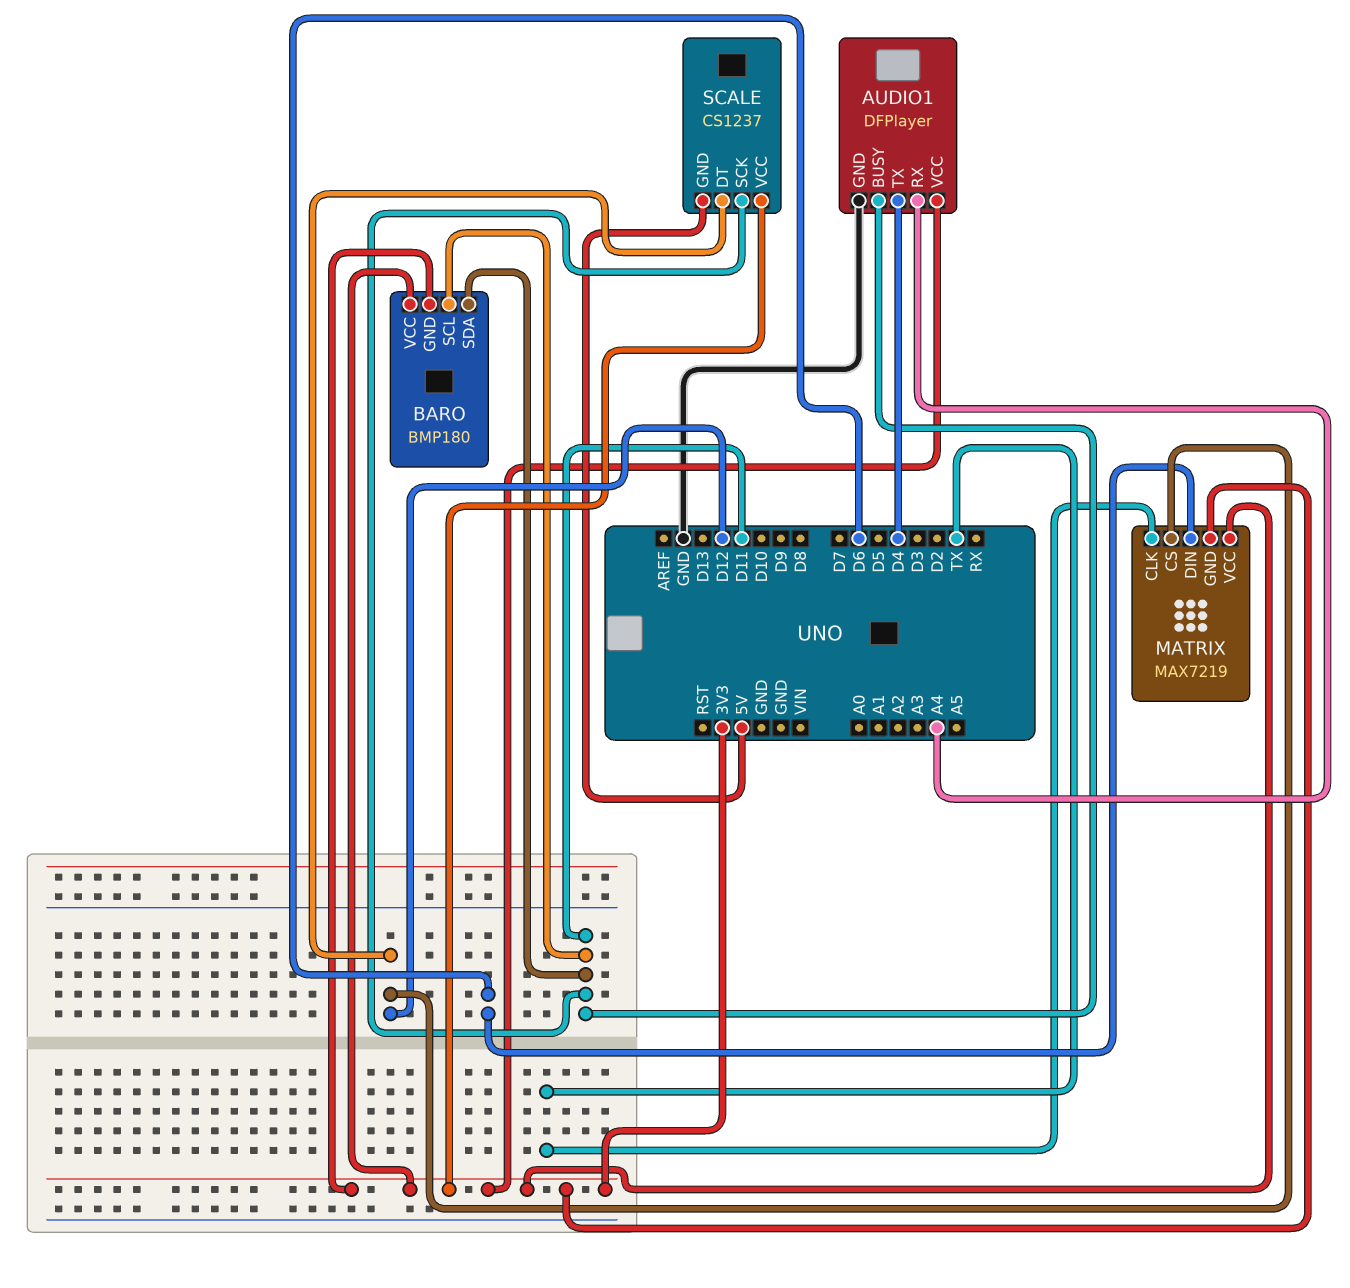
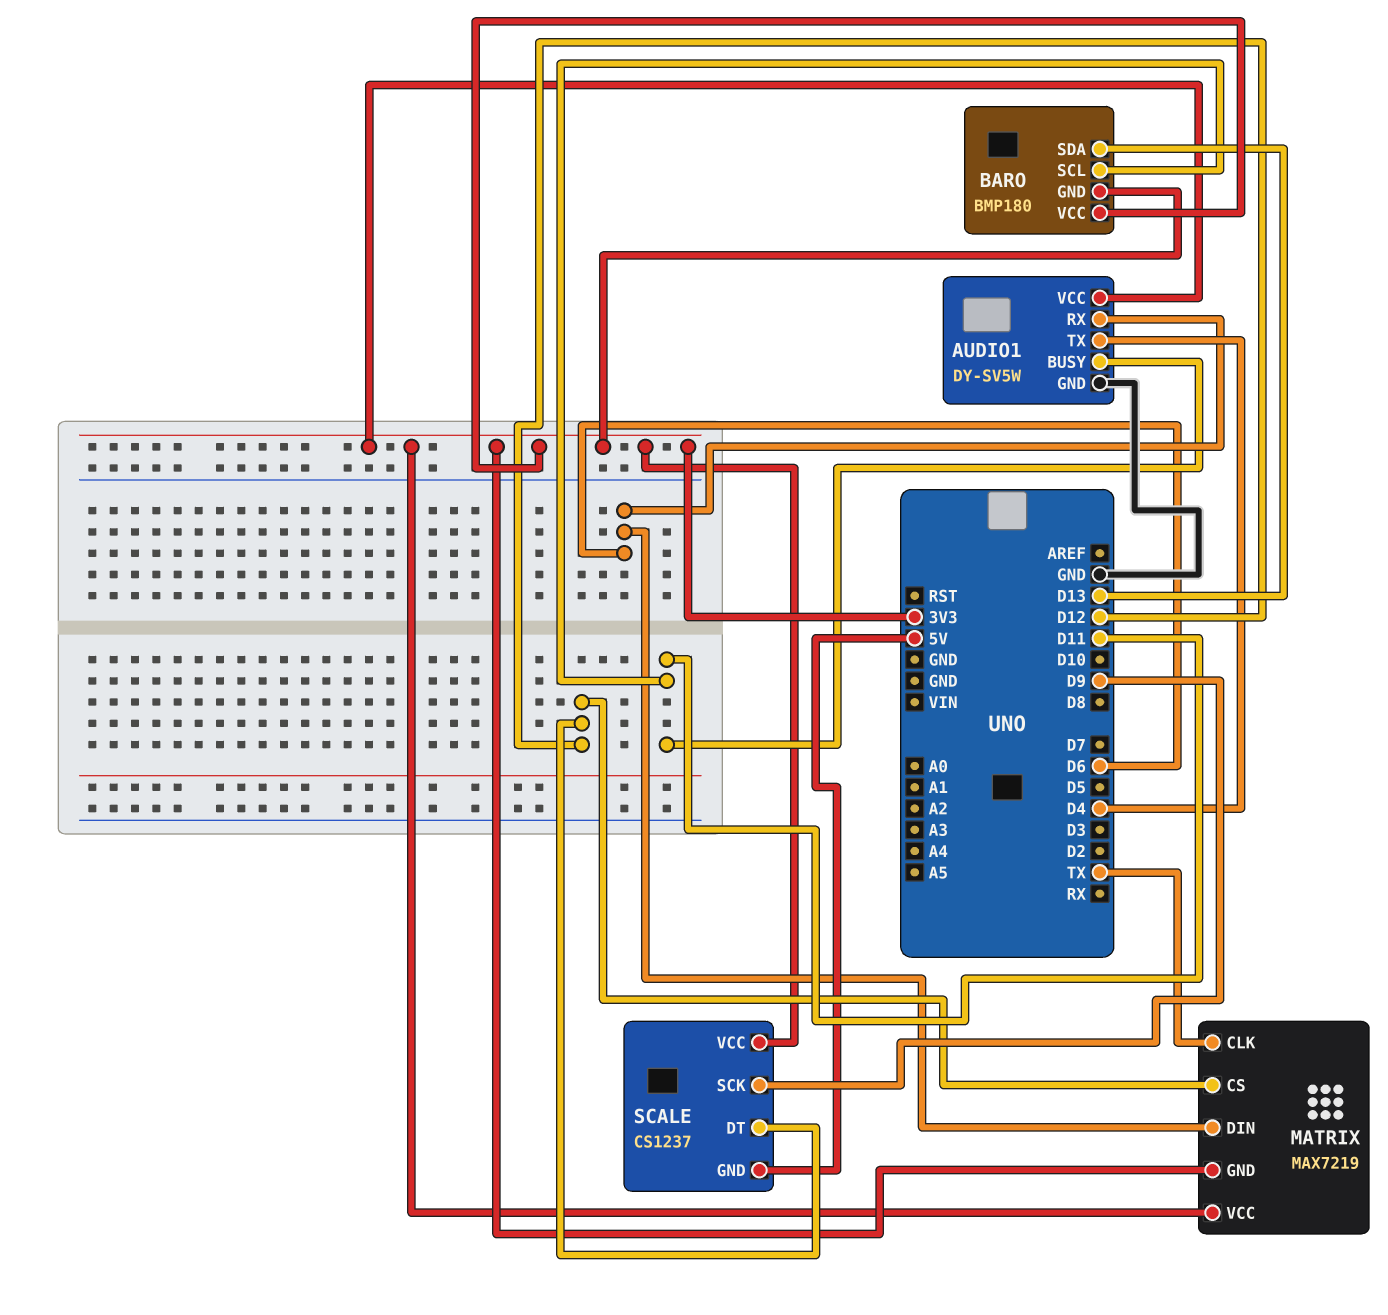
AUDIO1: DFPlayer -> DY-SV5W
AUDIO1 pin RX: A4 -> D6
BARO pin SDA: D11 -> D13
SCALE pin SCK: D11 -> D9

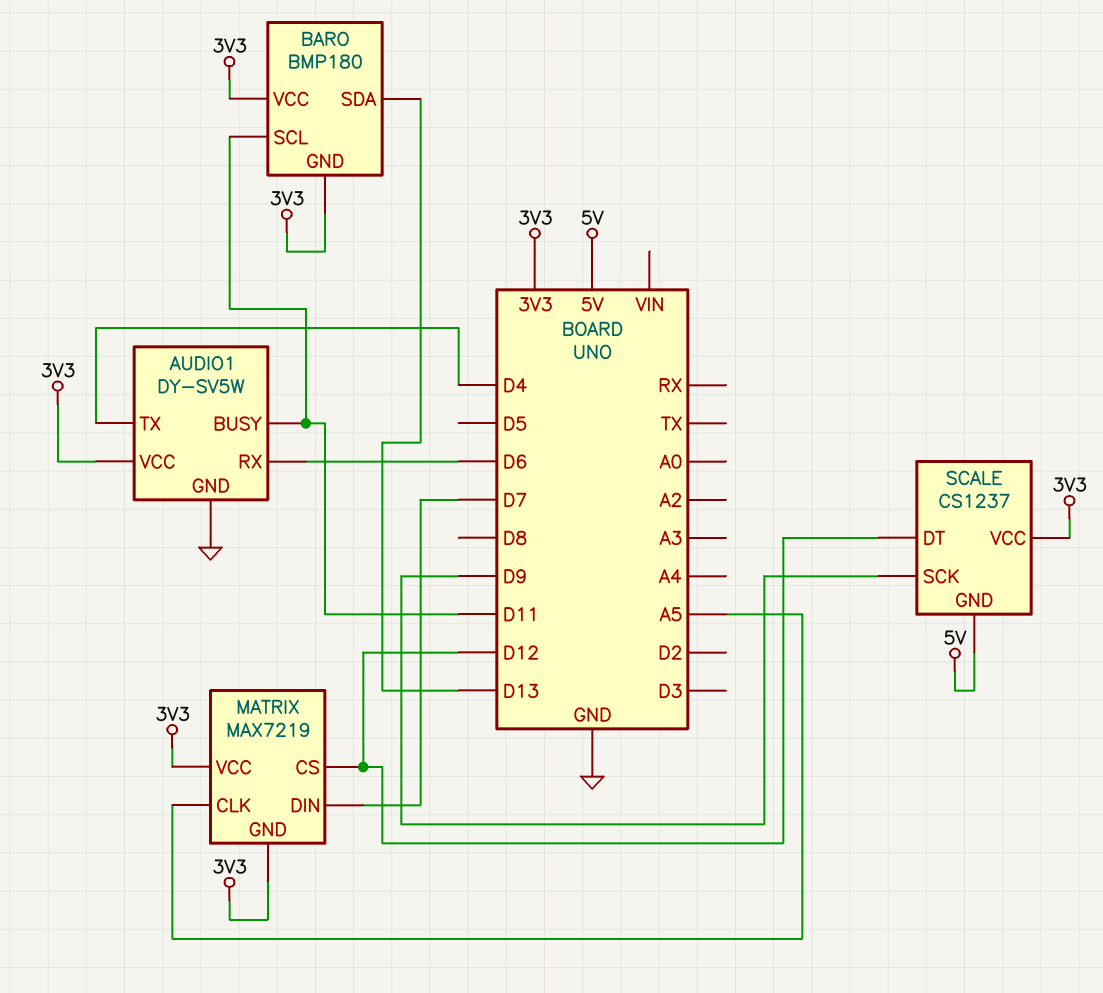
MATRIX pin CLK: TX -> A5
MATRIX pin DIN: D6 -> D7

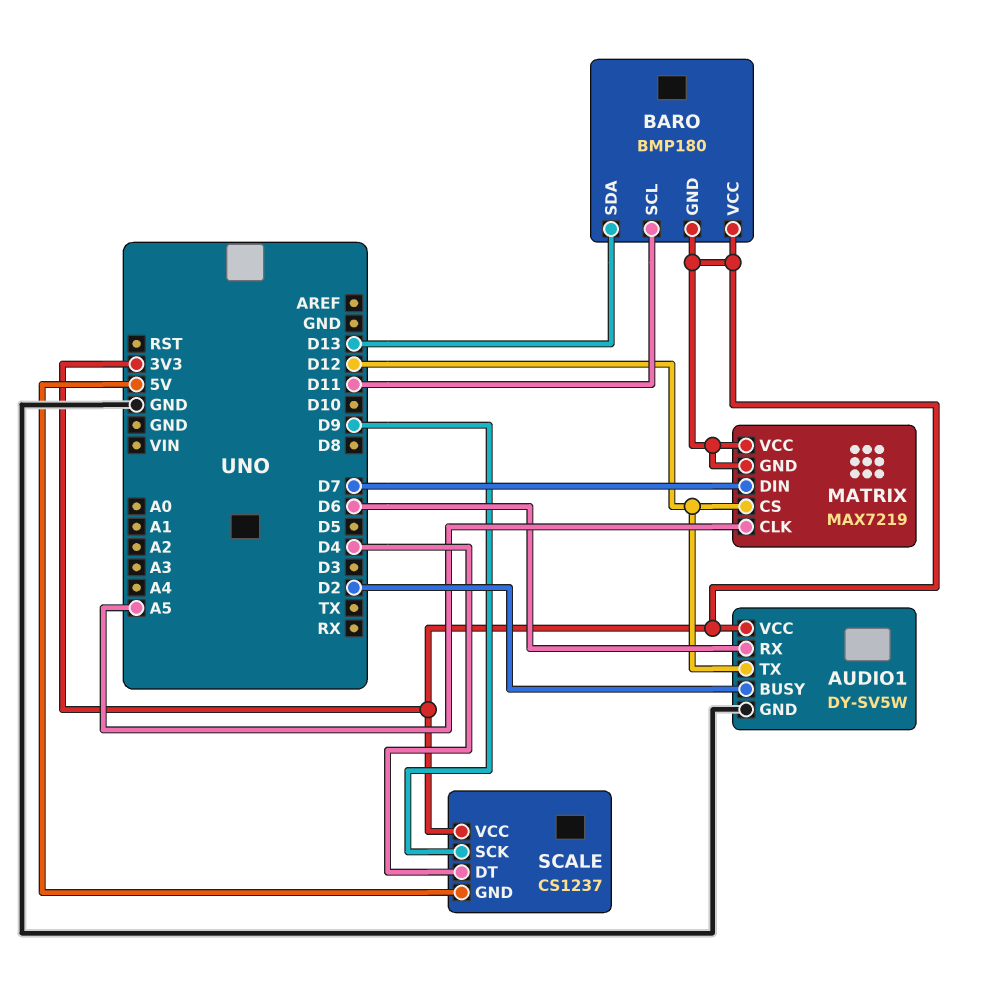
AUDIO1 pin BUSY: D11 -> D2
AUDIO1 pin TX: D4 -> D12
SCALE pin DT: D12 -> D4

